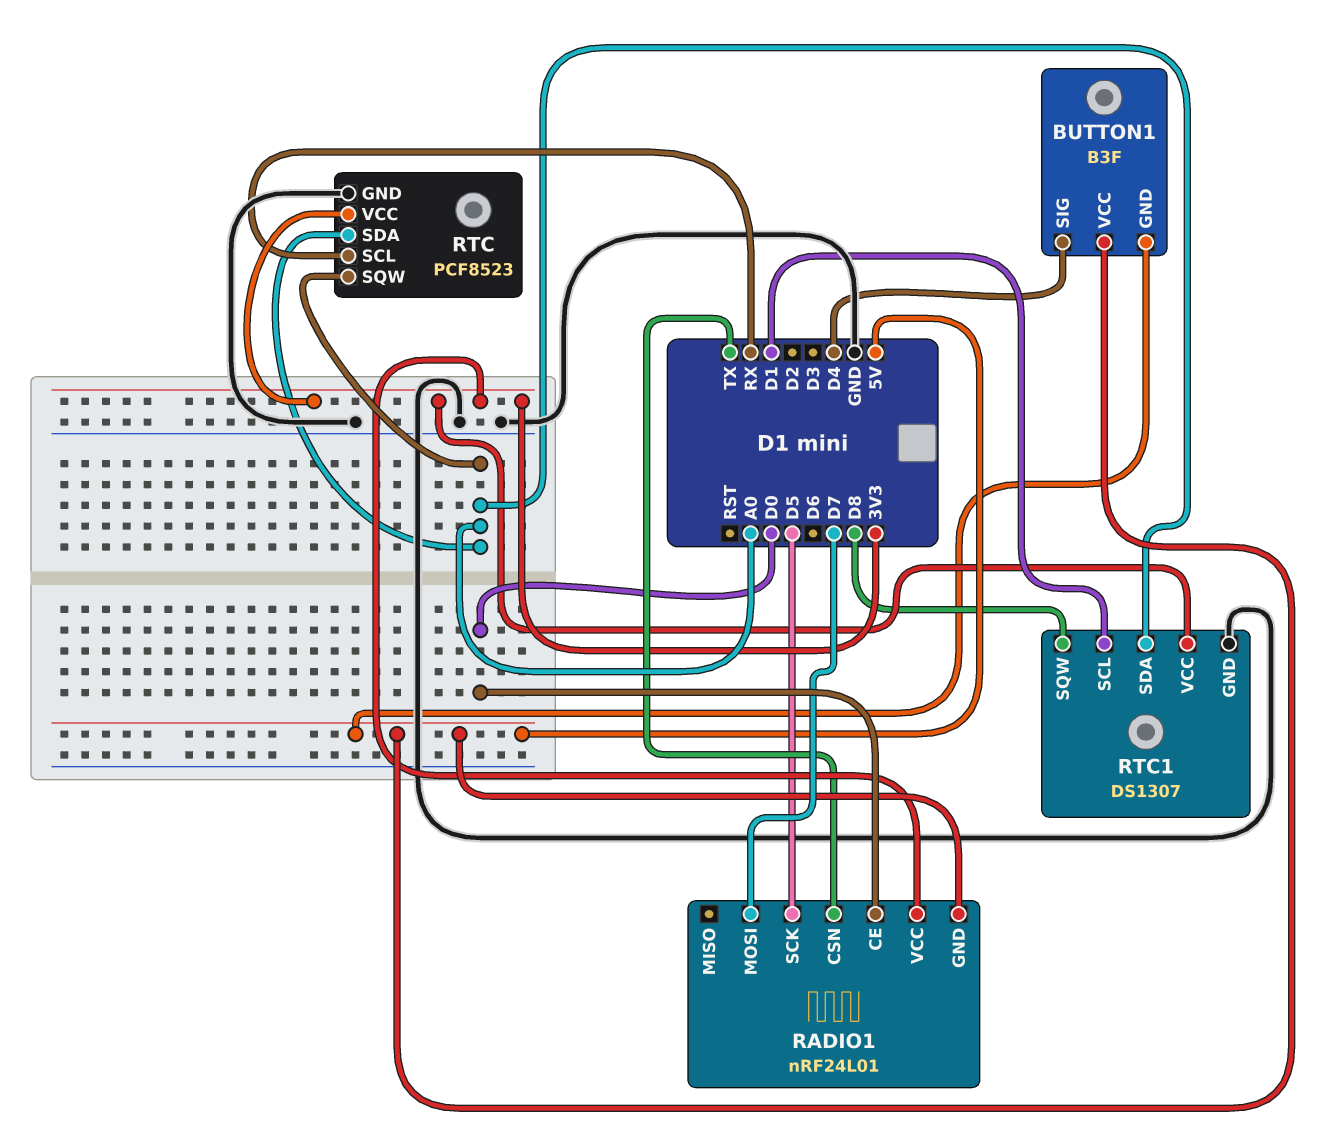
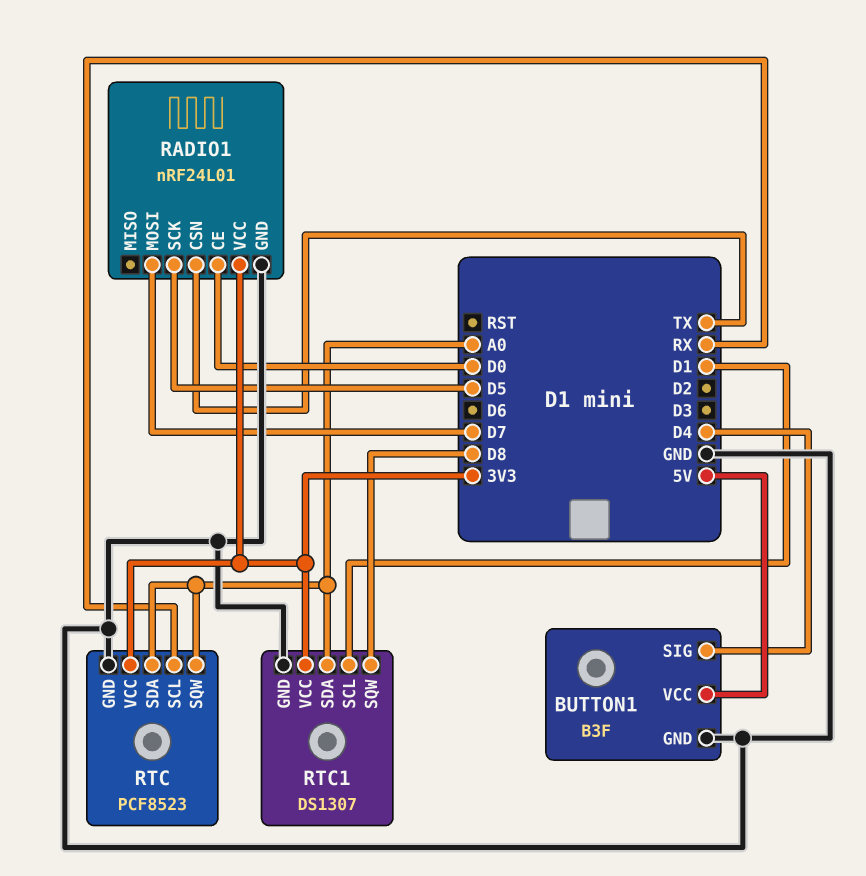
BUTTON1 pin GND: 5V -> GND
RADIO1 pin GND: 5V -> GND

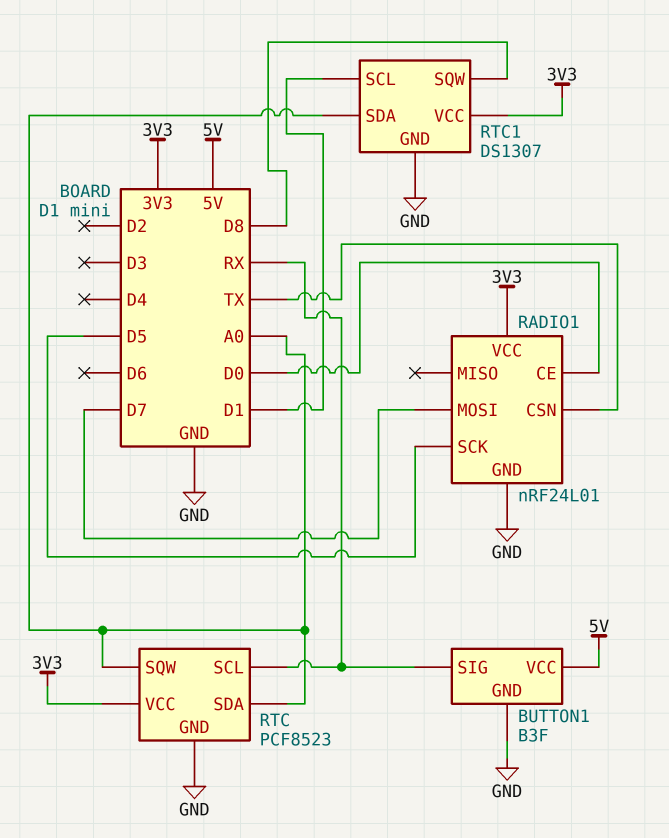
BUTTON1 pin SIG: D4 -> RX

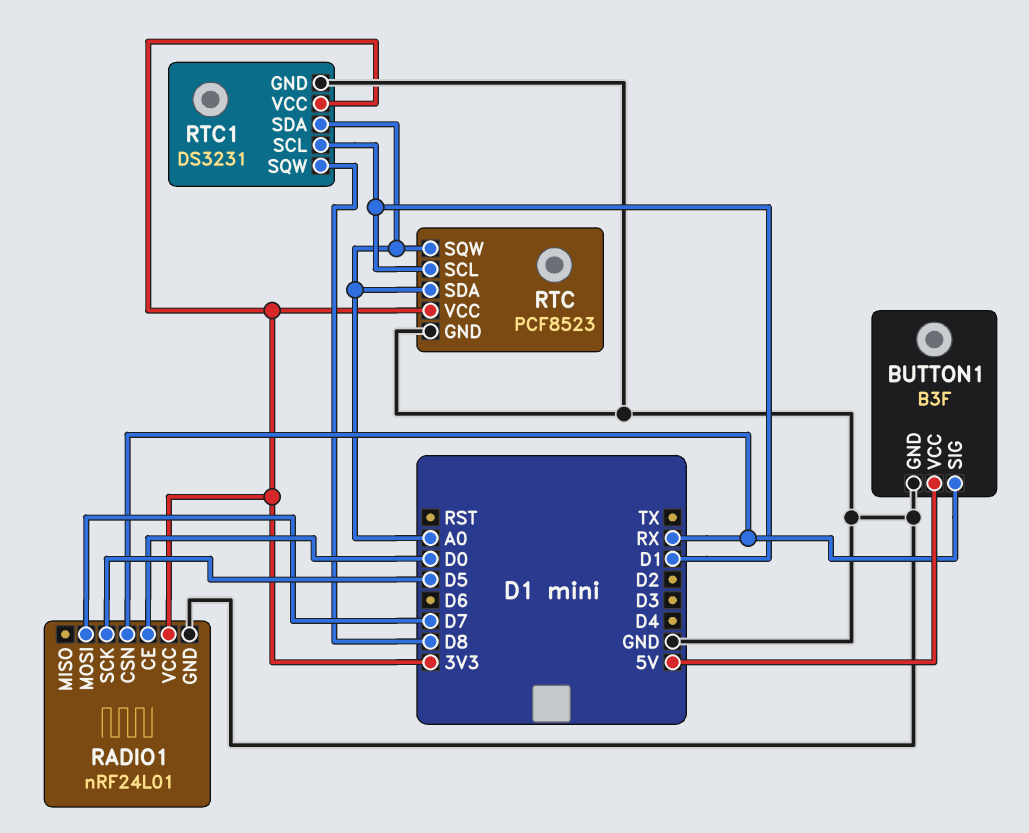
RADIO1 pin CSN: TX -> RX
RTC pin SCL: RX -> D1
RTC1: DS1307 -> DS3231

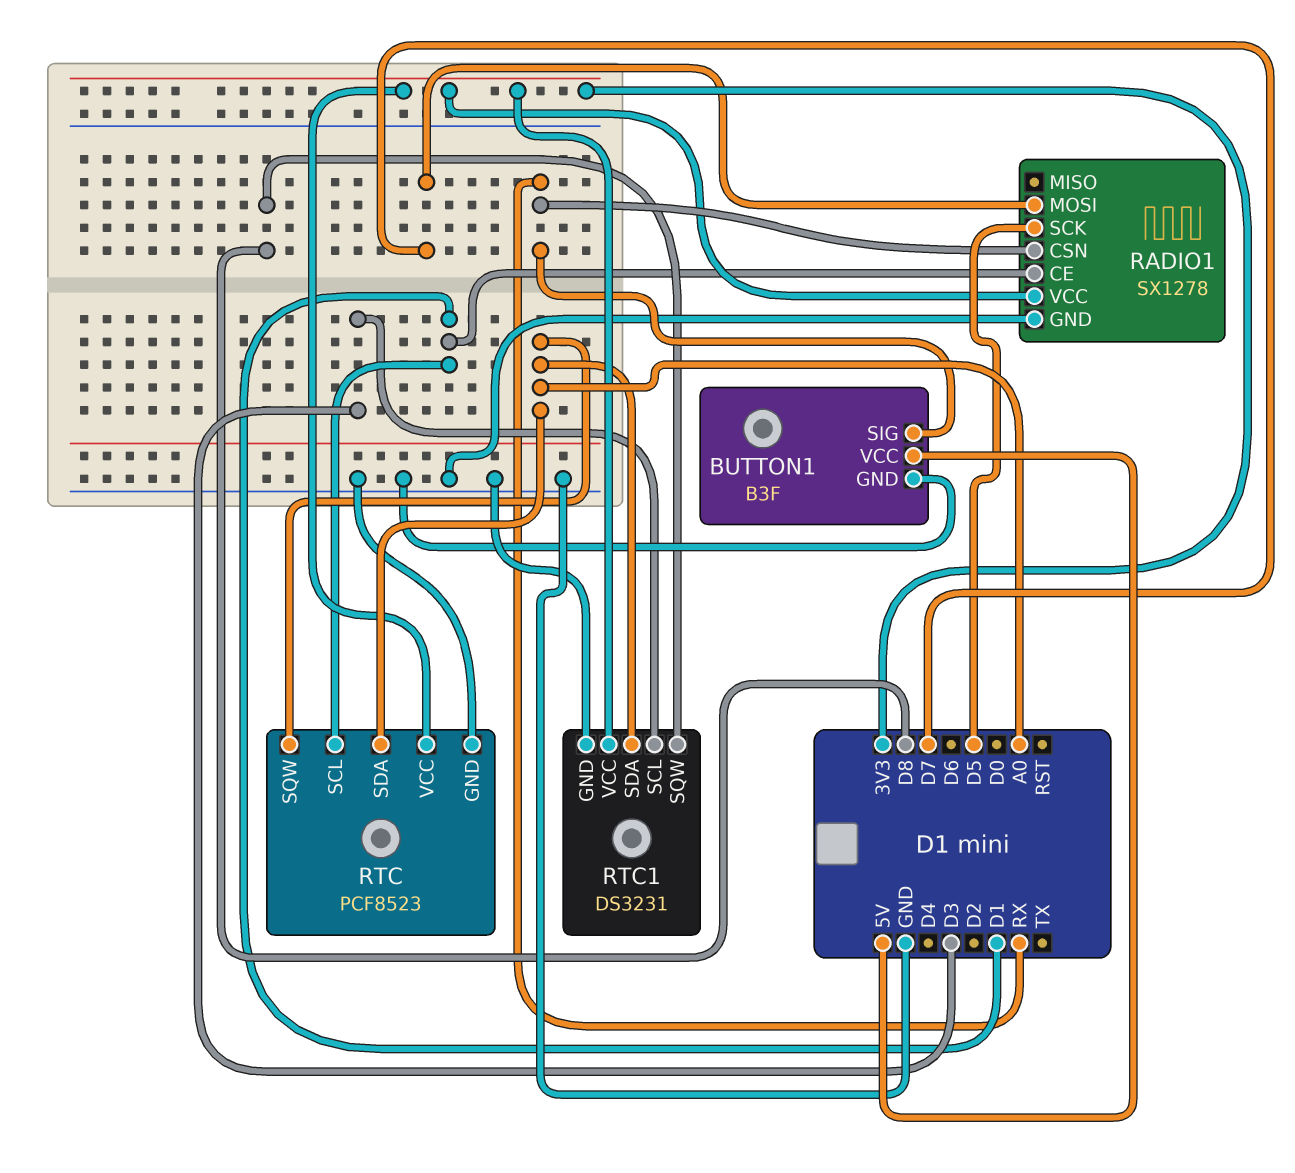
RADIO1: nRF24L01 -> SX1278
RADIO1 pin CE: D0 -> D1
RTC1 pin SCL: D1 -> D3

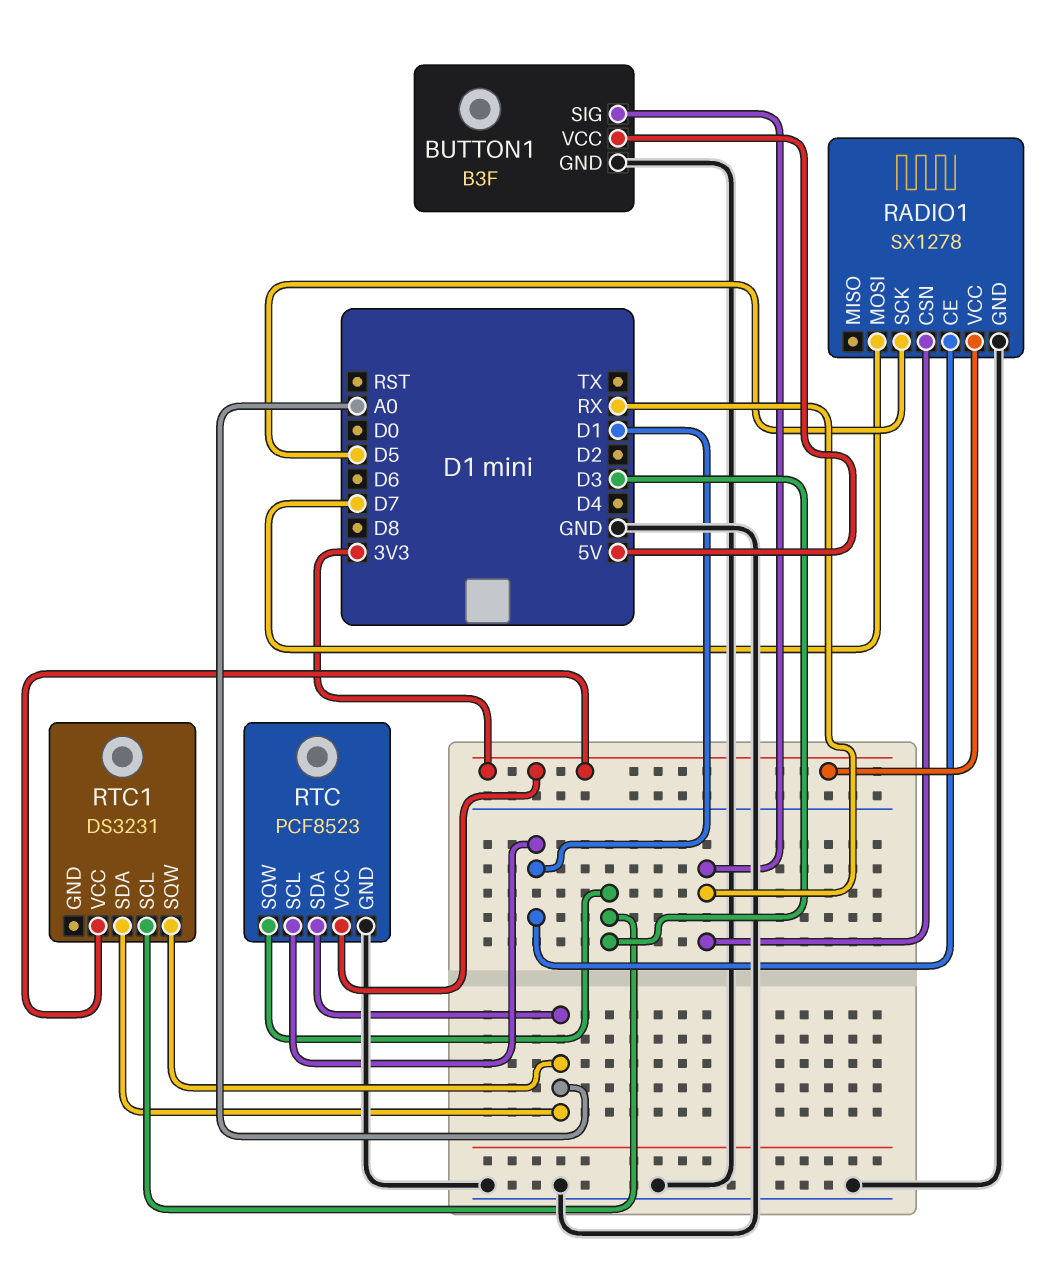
RTC pin SQW: A0 -> D3
RTC1 pin GND: GND -> none
RTC1 pin SQW: D8 -> A0

